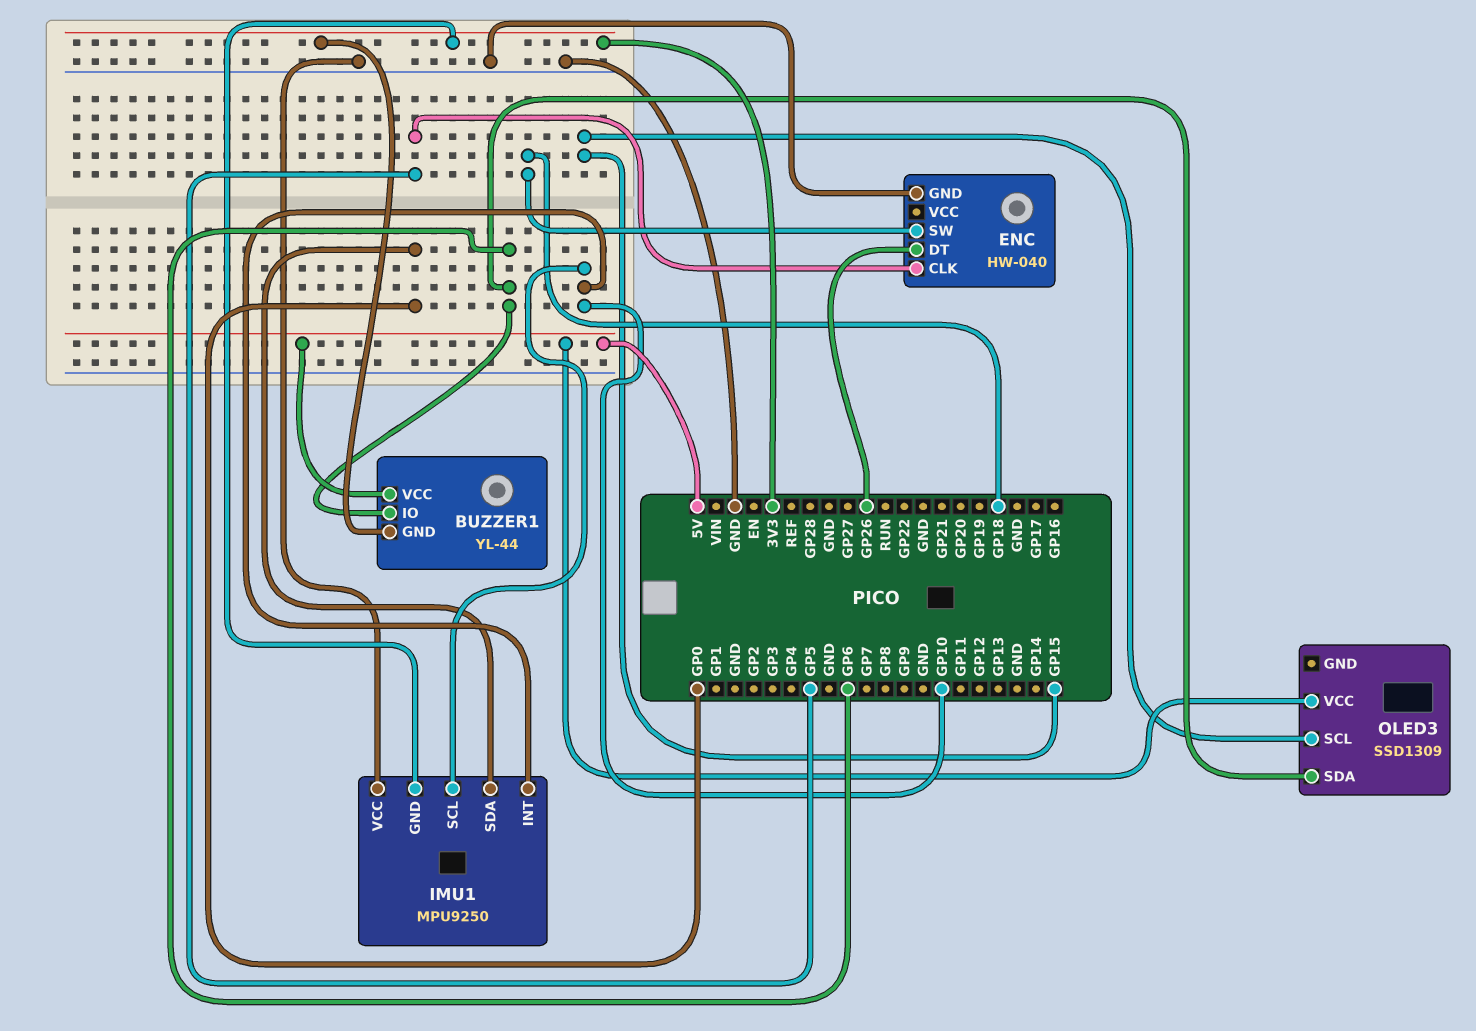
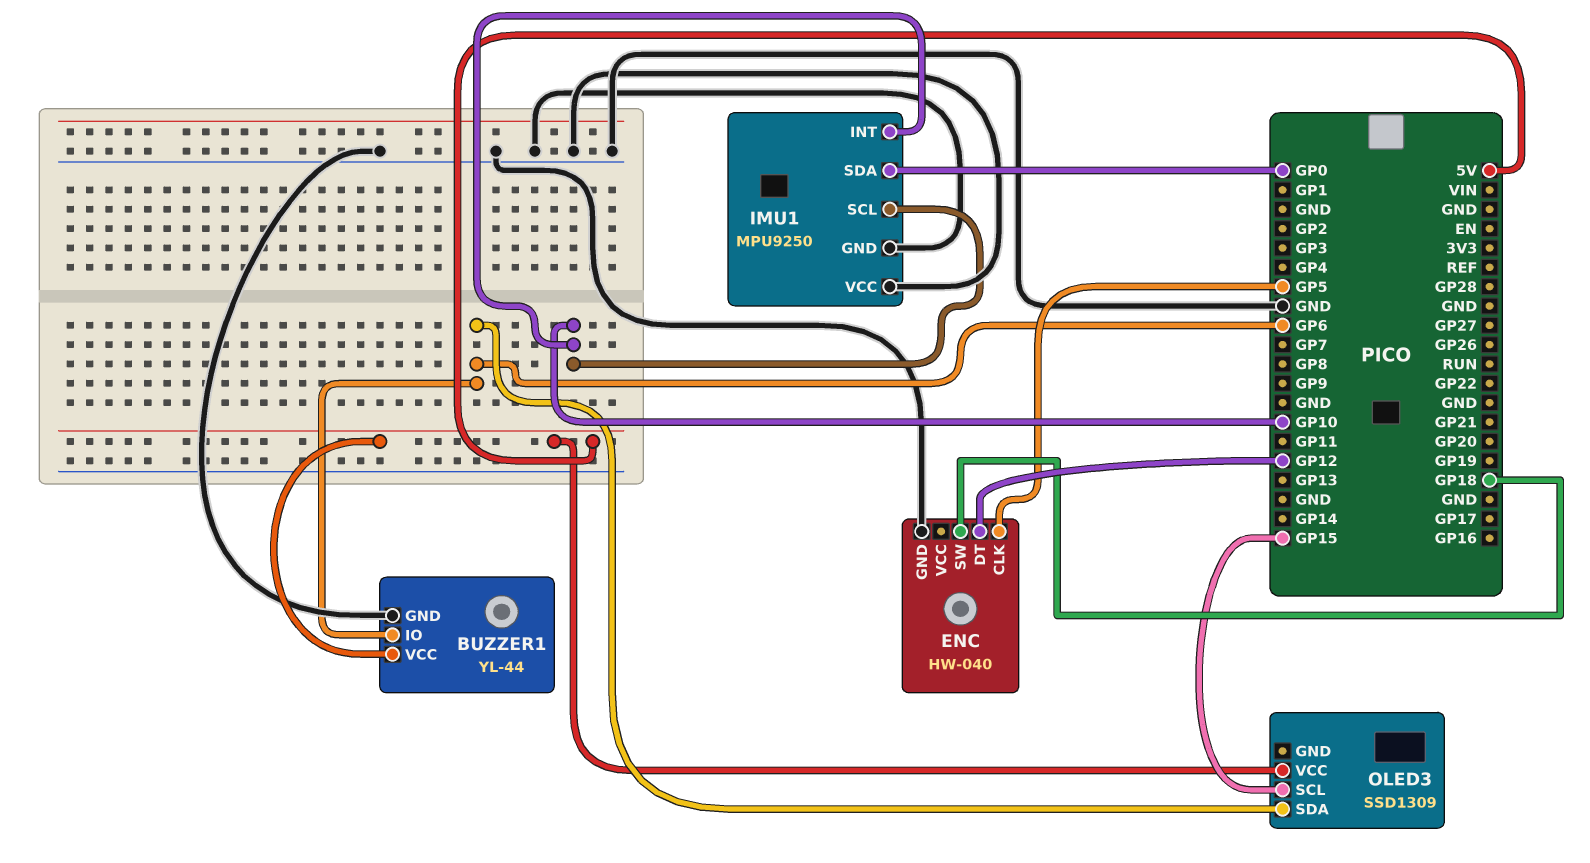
BUZZER1 pin GND: 3V3 -> GND
ENC pin DT: GP26 -> GP12
IMU1 pin GND: 3V3 -> GND

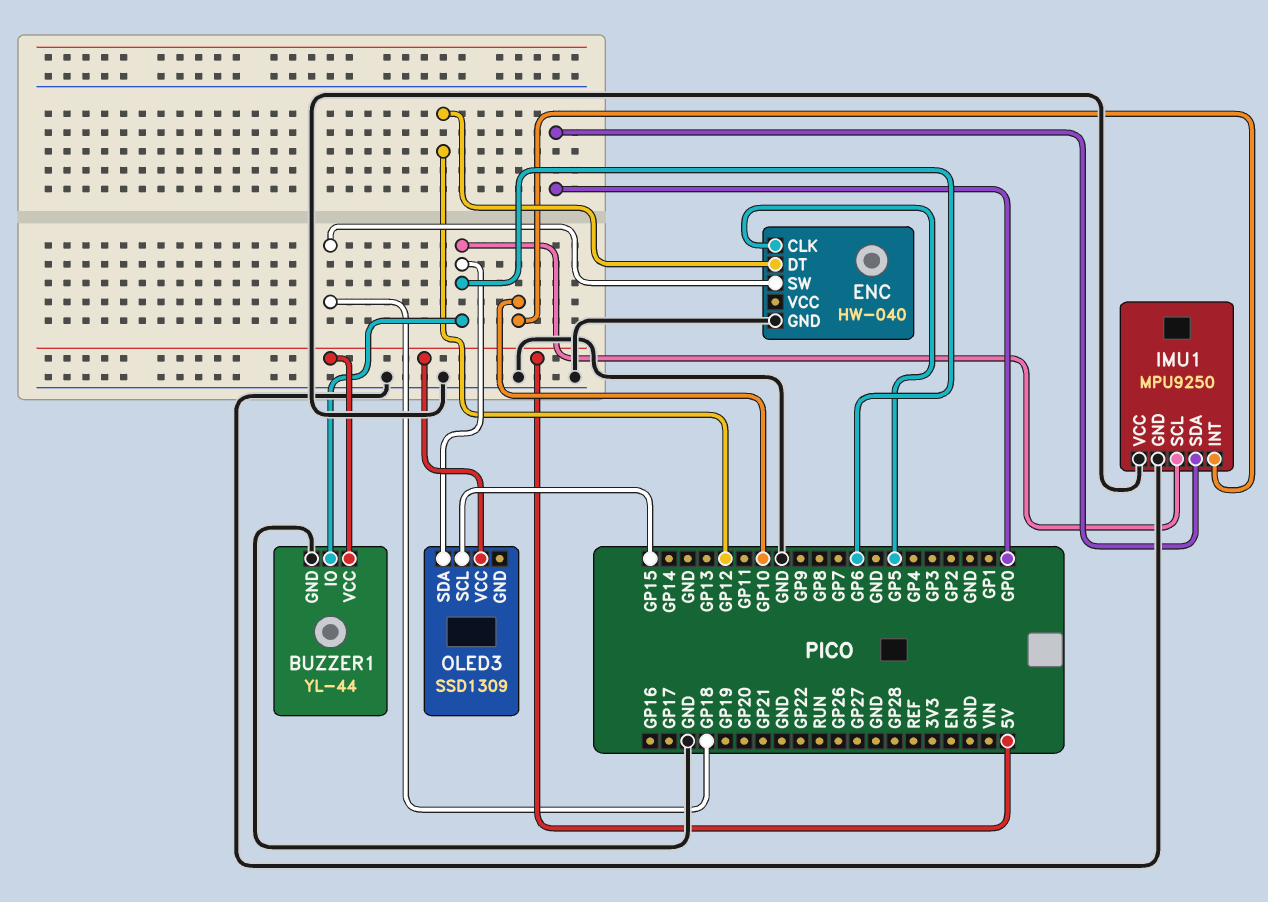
IMU1 pin SCL: GP10 -> GP6

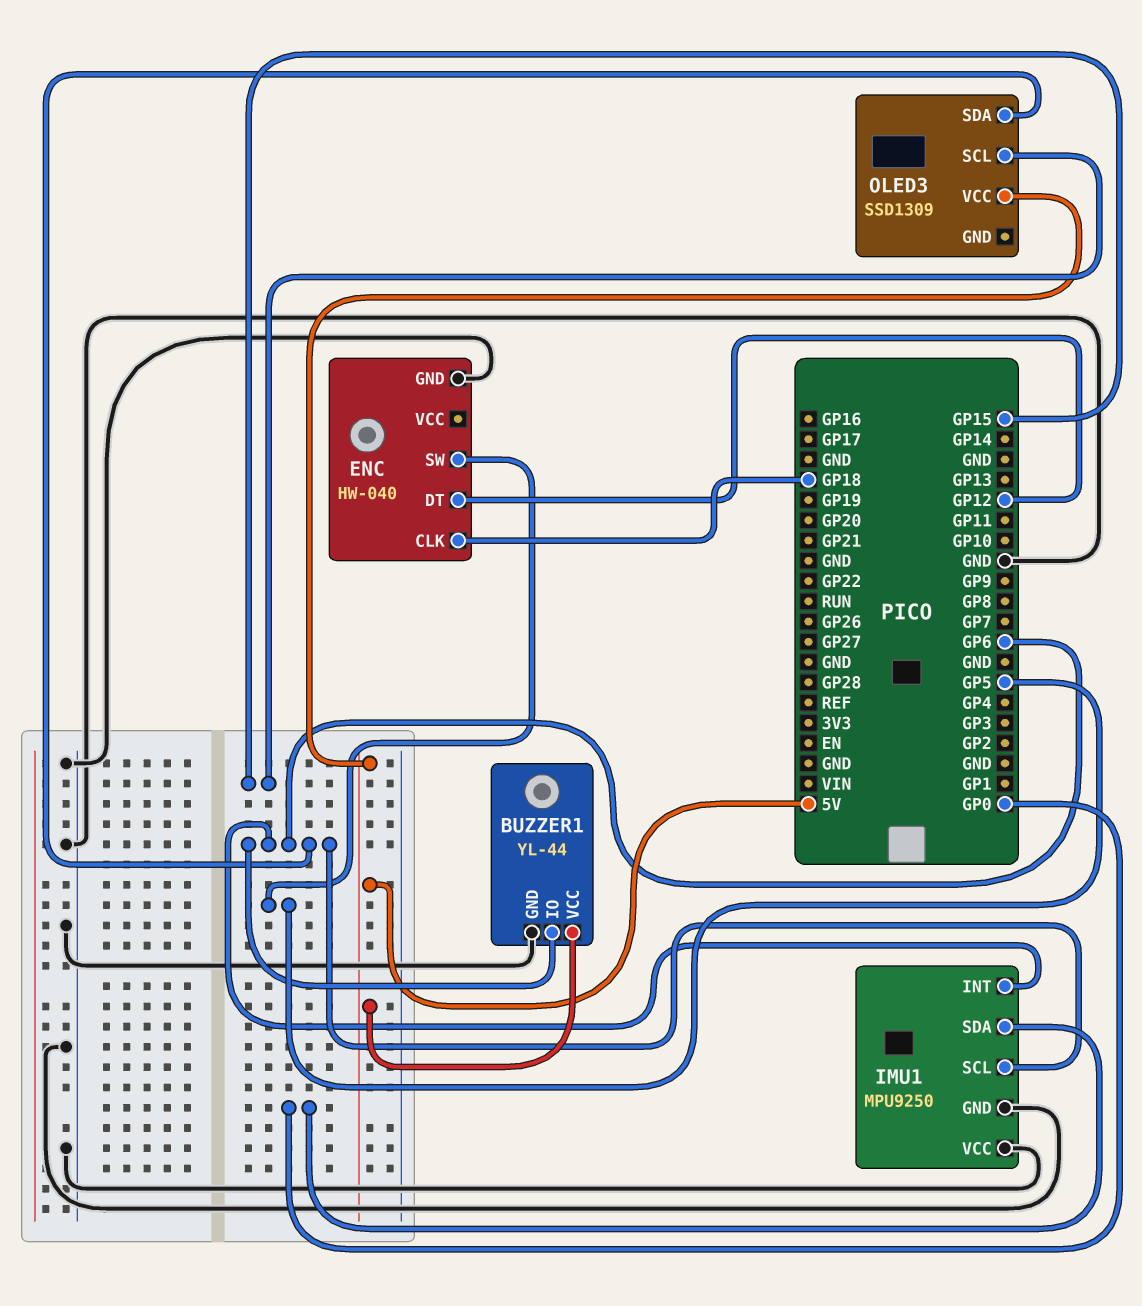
ENC pin CLK: GP5 -> GP18
ENC pin SW: GP18 -> GP5
IMU1 pin INT: GP10 -> GP6

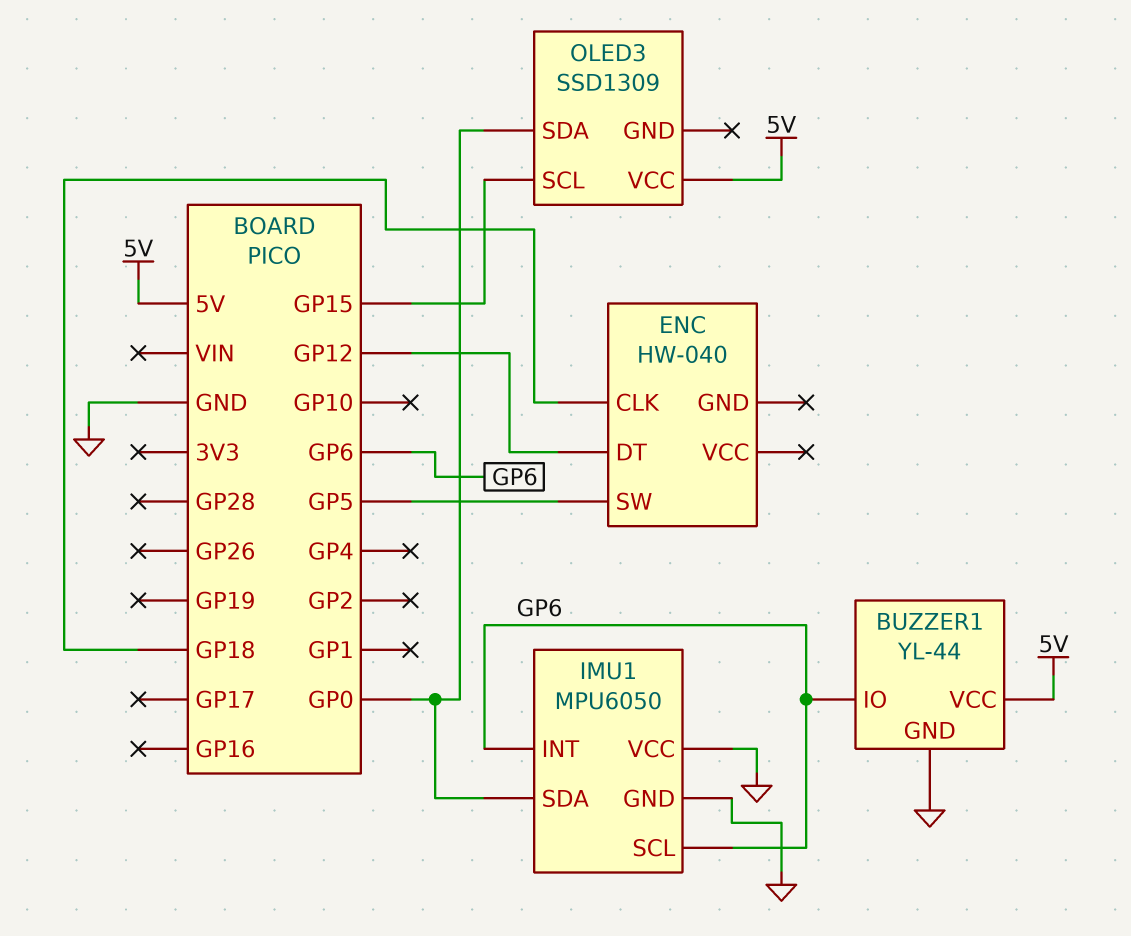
ENC pin GND: GND -> none
IMU1: MPU9250 -> MPU6050
OLED3 pin SDA: GP6 -> GP0

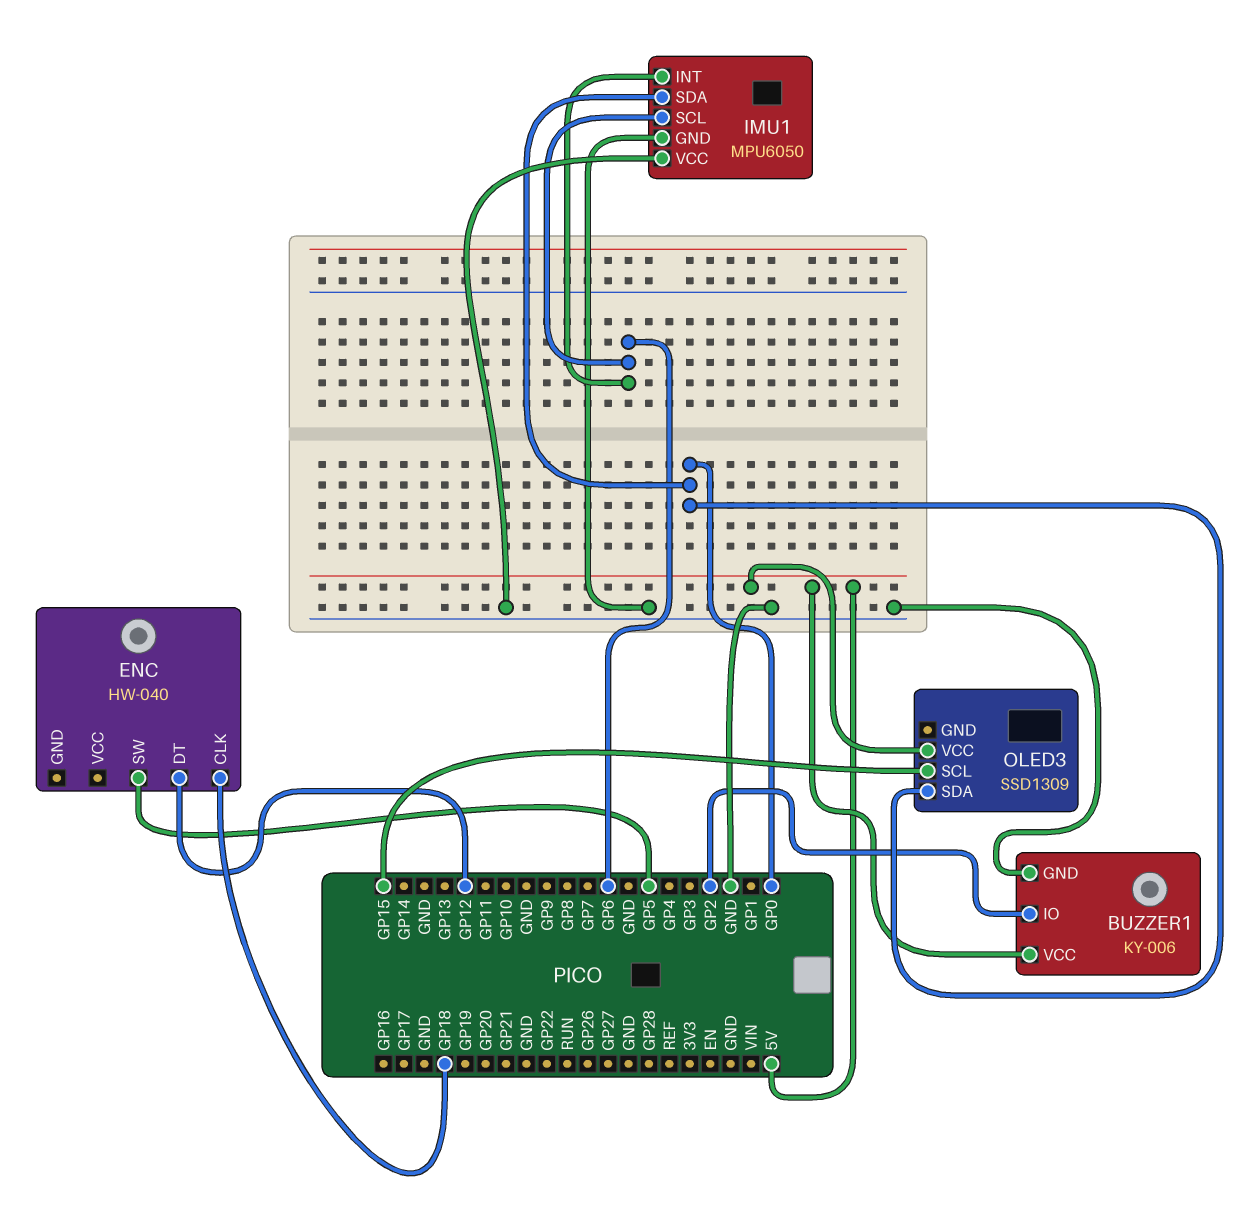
BUZZER1: YL-44 -> KY-006
BUZZER1 pin IO: GP6 -> GP2

